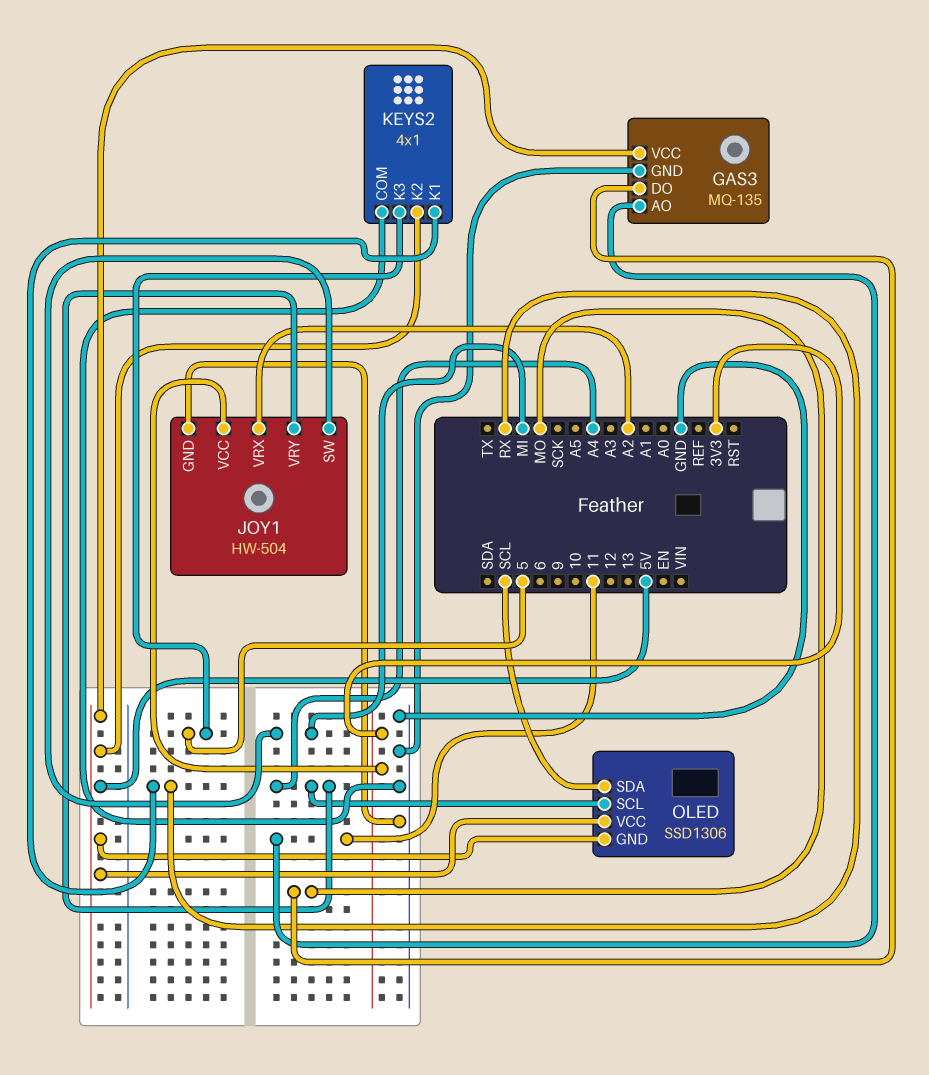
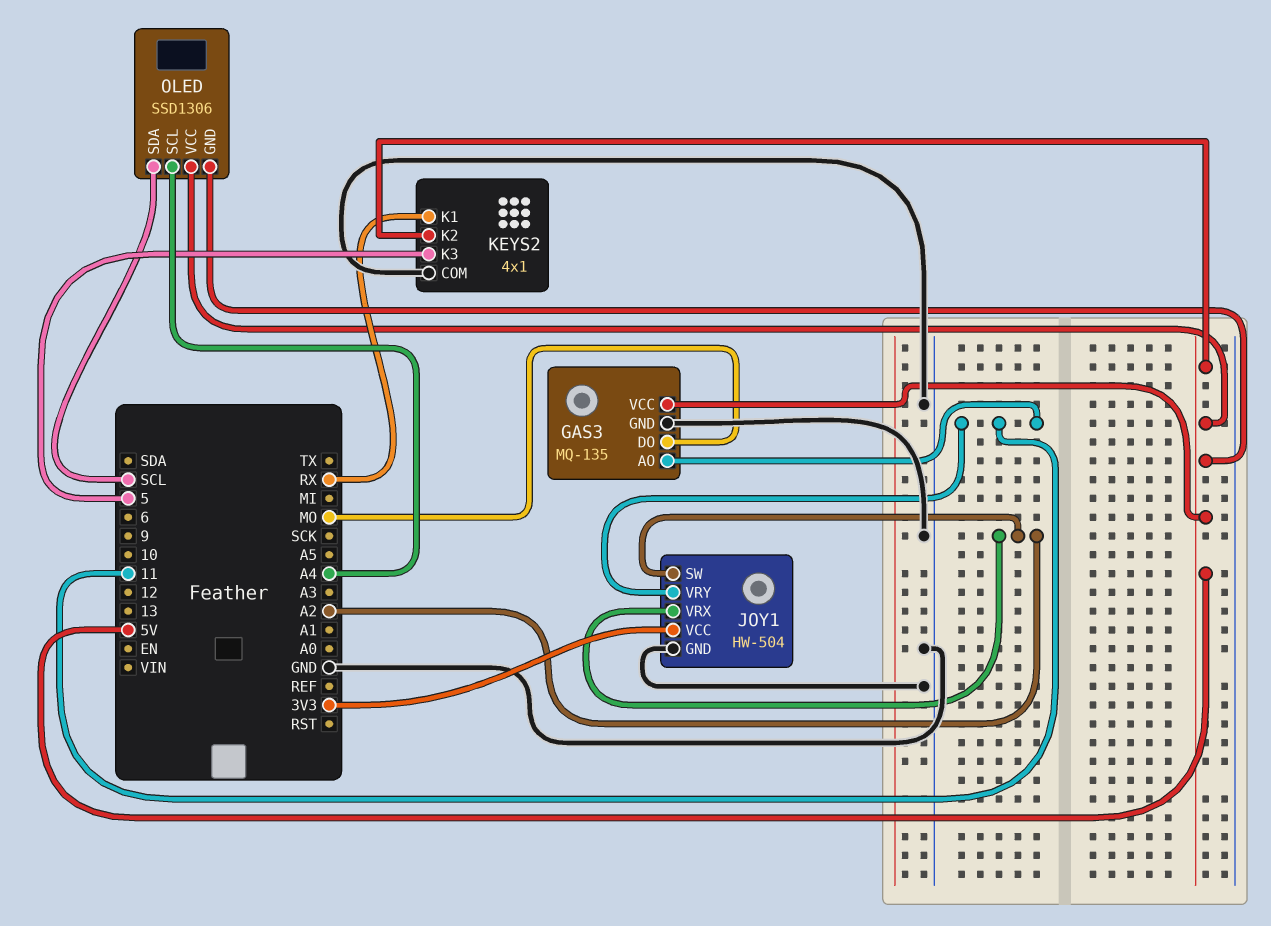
JOY1 pin SW: MI -> A2
JOY1 pin VRY: A4 -> 11

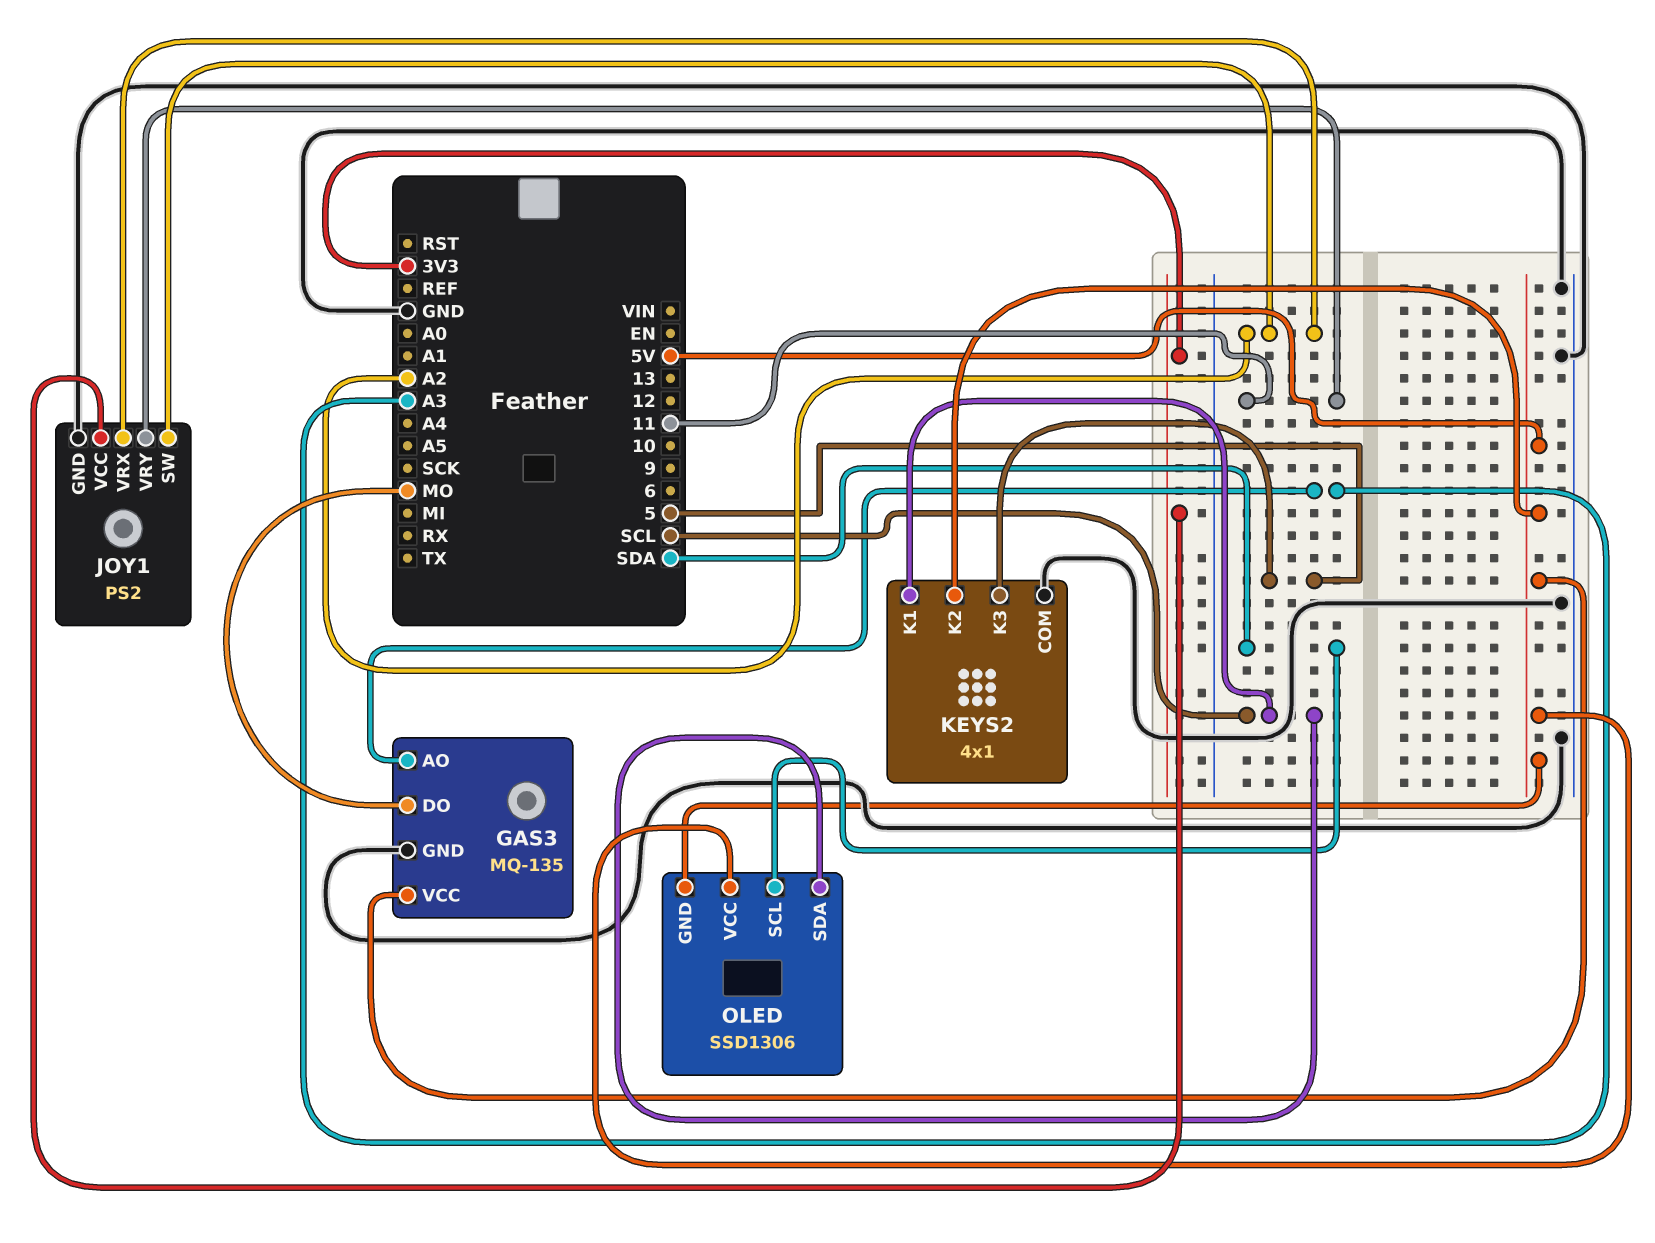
GAS3 pin AO: 11 -> A3
JOY1: HW-504 -> PS2
KEYS2 pin K1: RX -> SCL
OLED pin SCL: A4 -> SDA

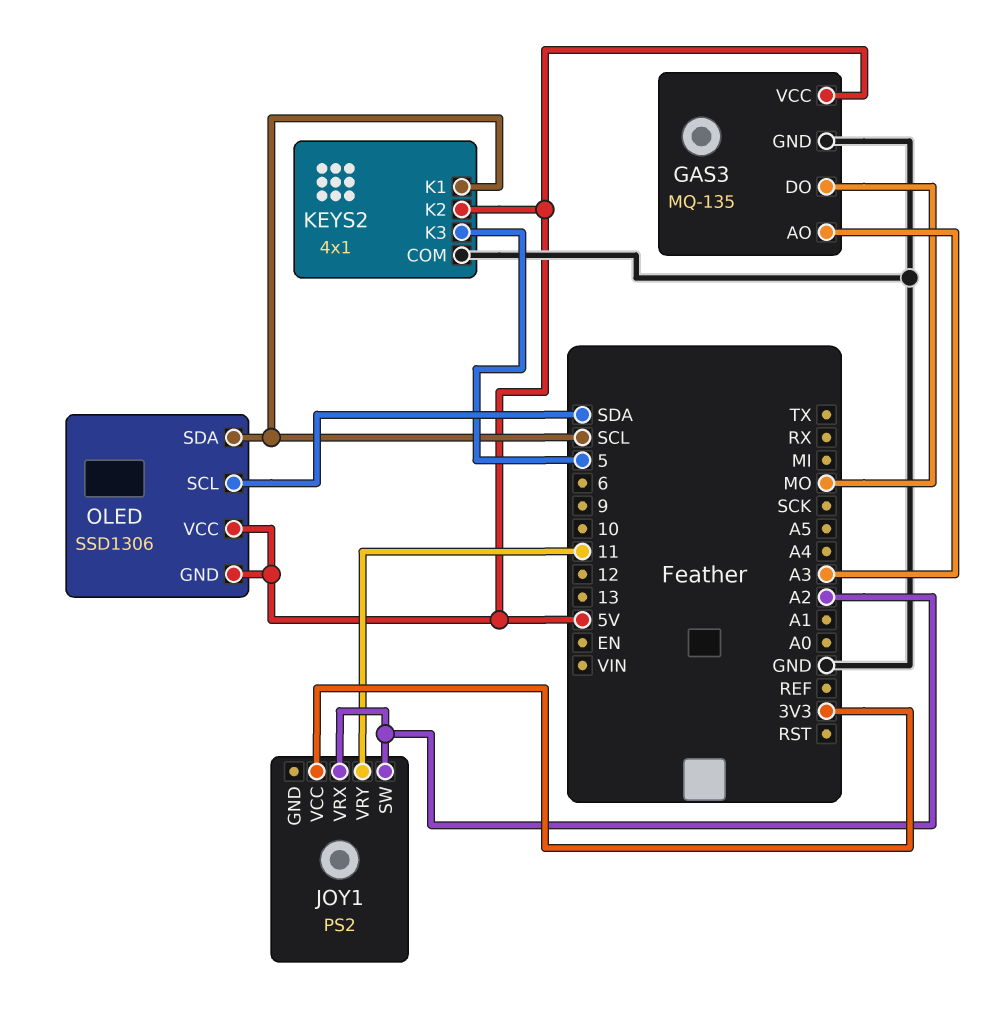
JOY1 pin GND: GND -> none

